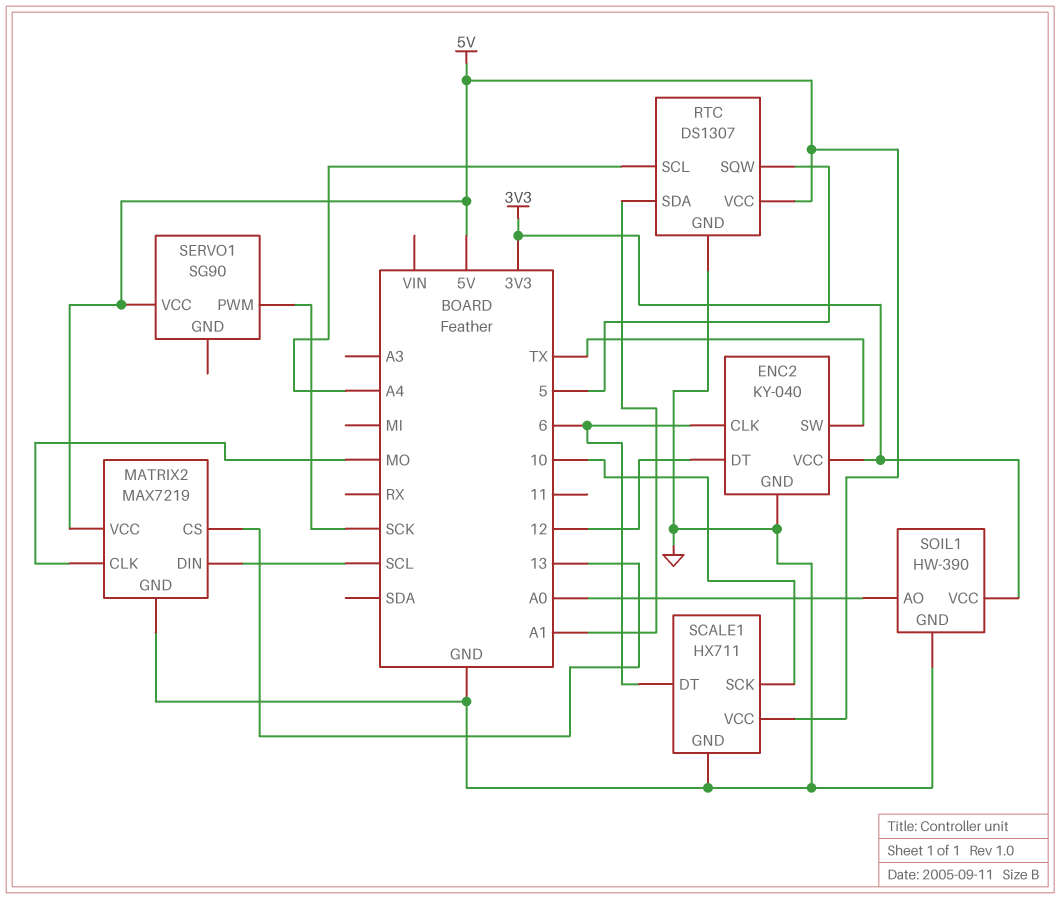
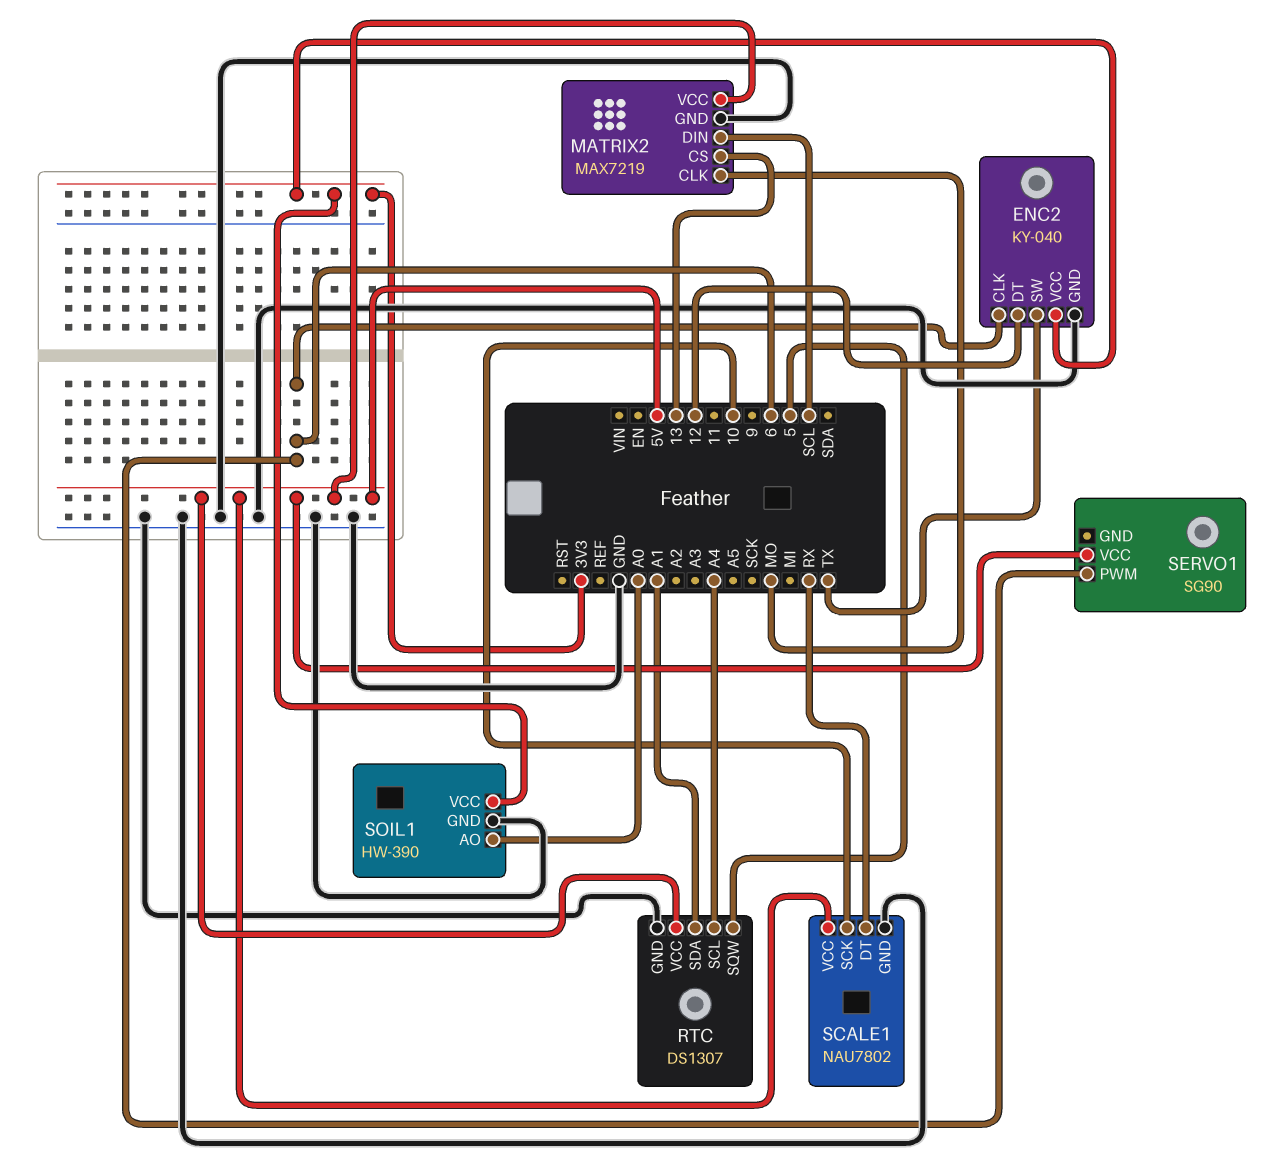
SCALE1: HX711 -> NAU7802
SCALE1 pin DT: 6 -> RX
SERVO1 pin PWM: SCK -> 6

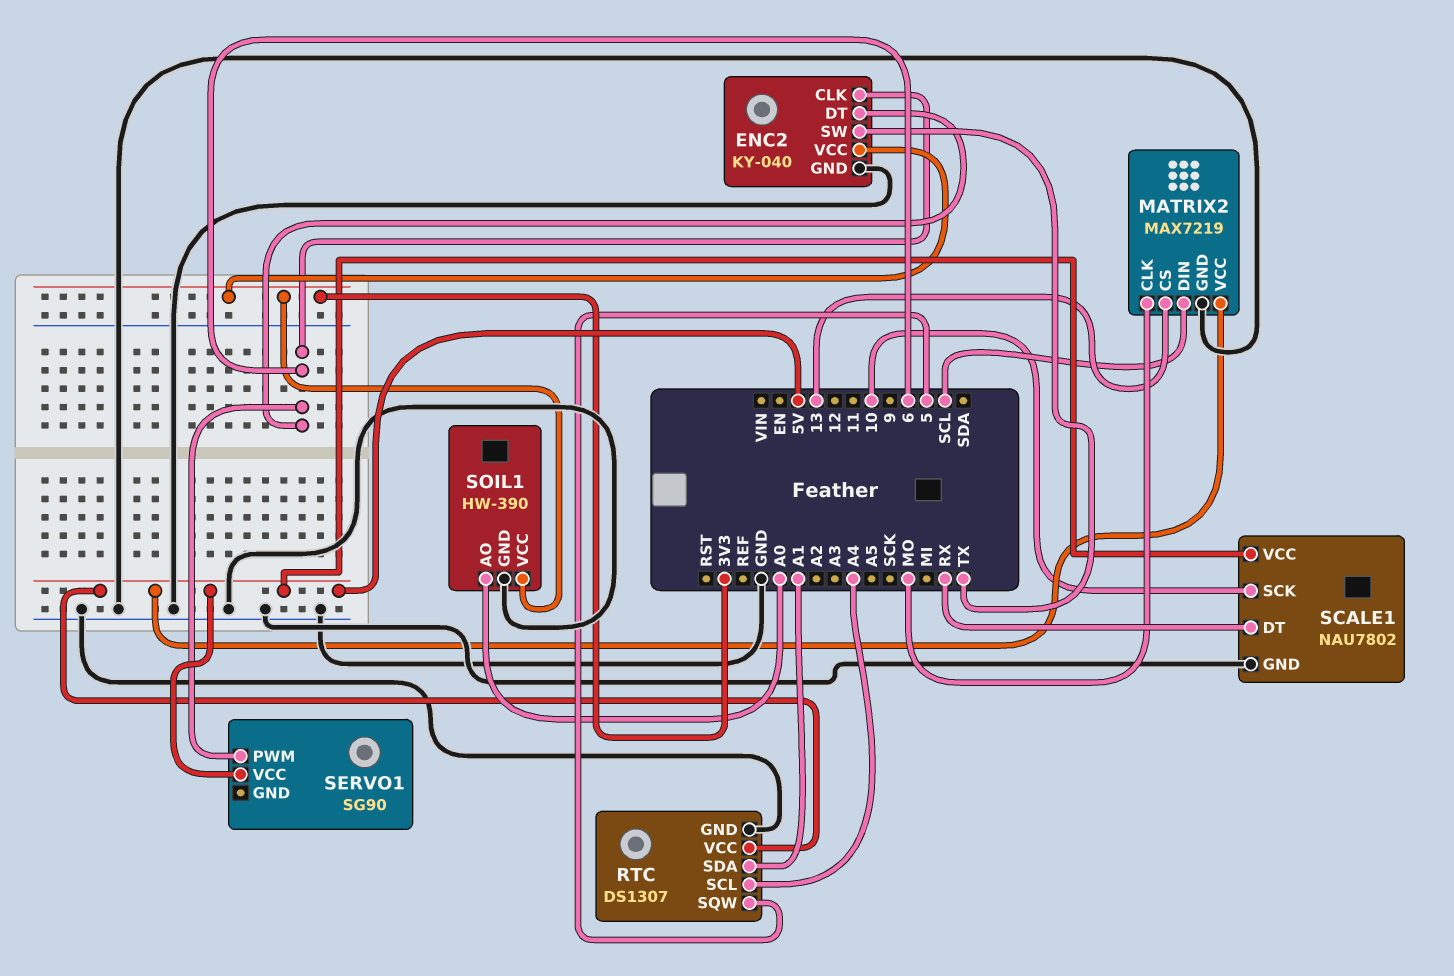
ENC2 pin DT: 12 -> 6

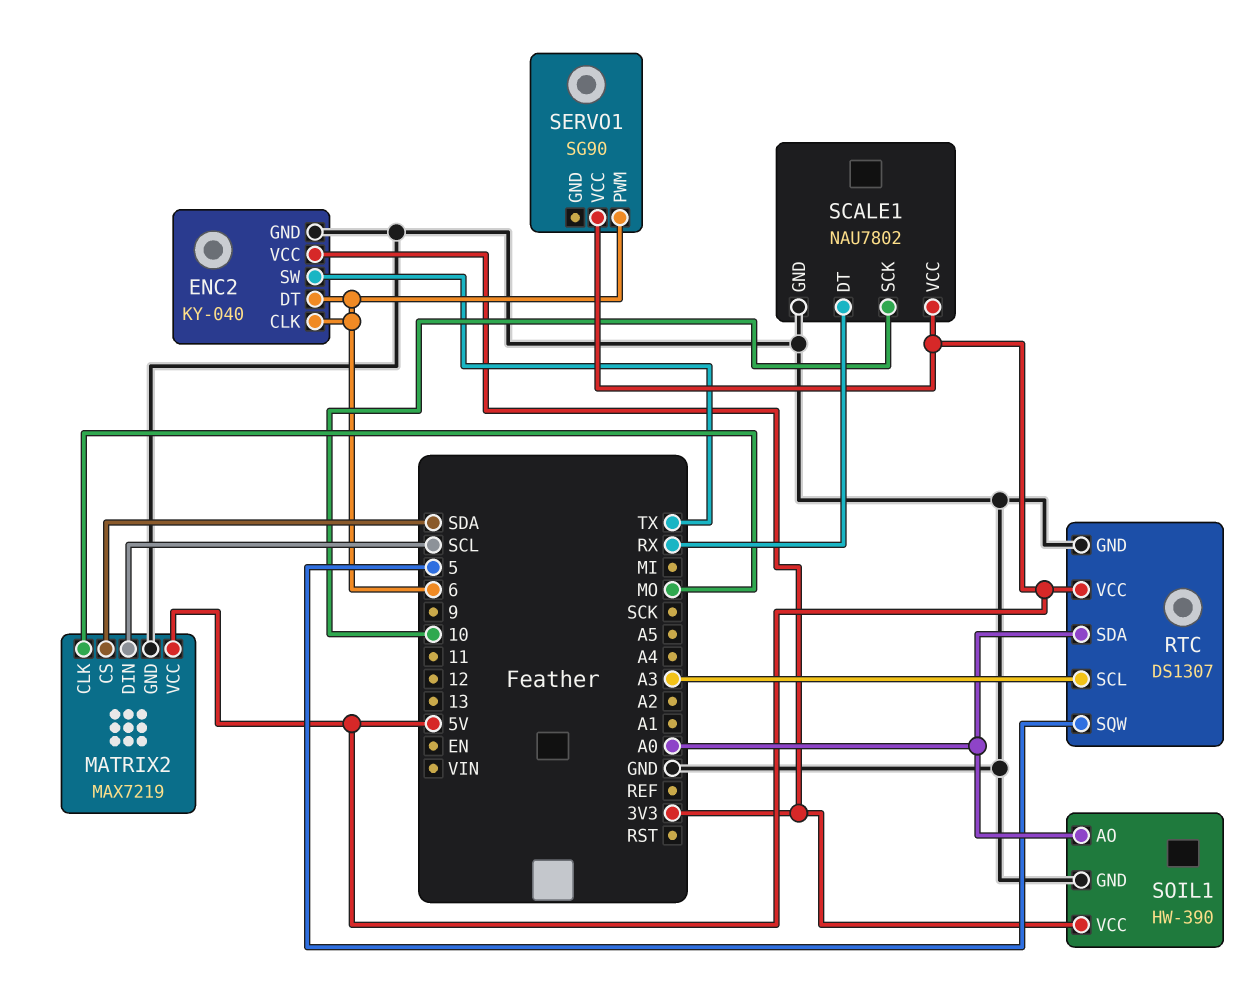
MATRIX2 pin CS: 13 -> SDA
RTC pin SCL: A4 -> A3
RTC pin SDA: A1 -> A0

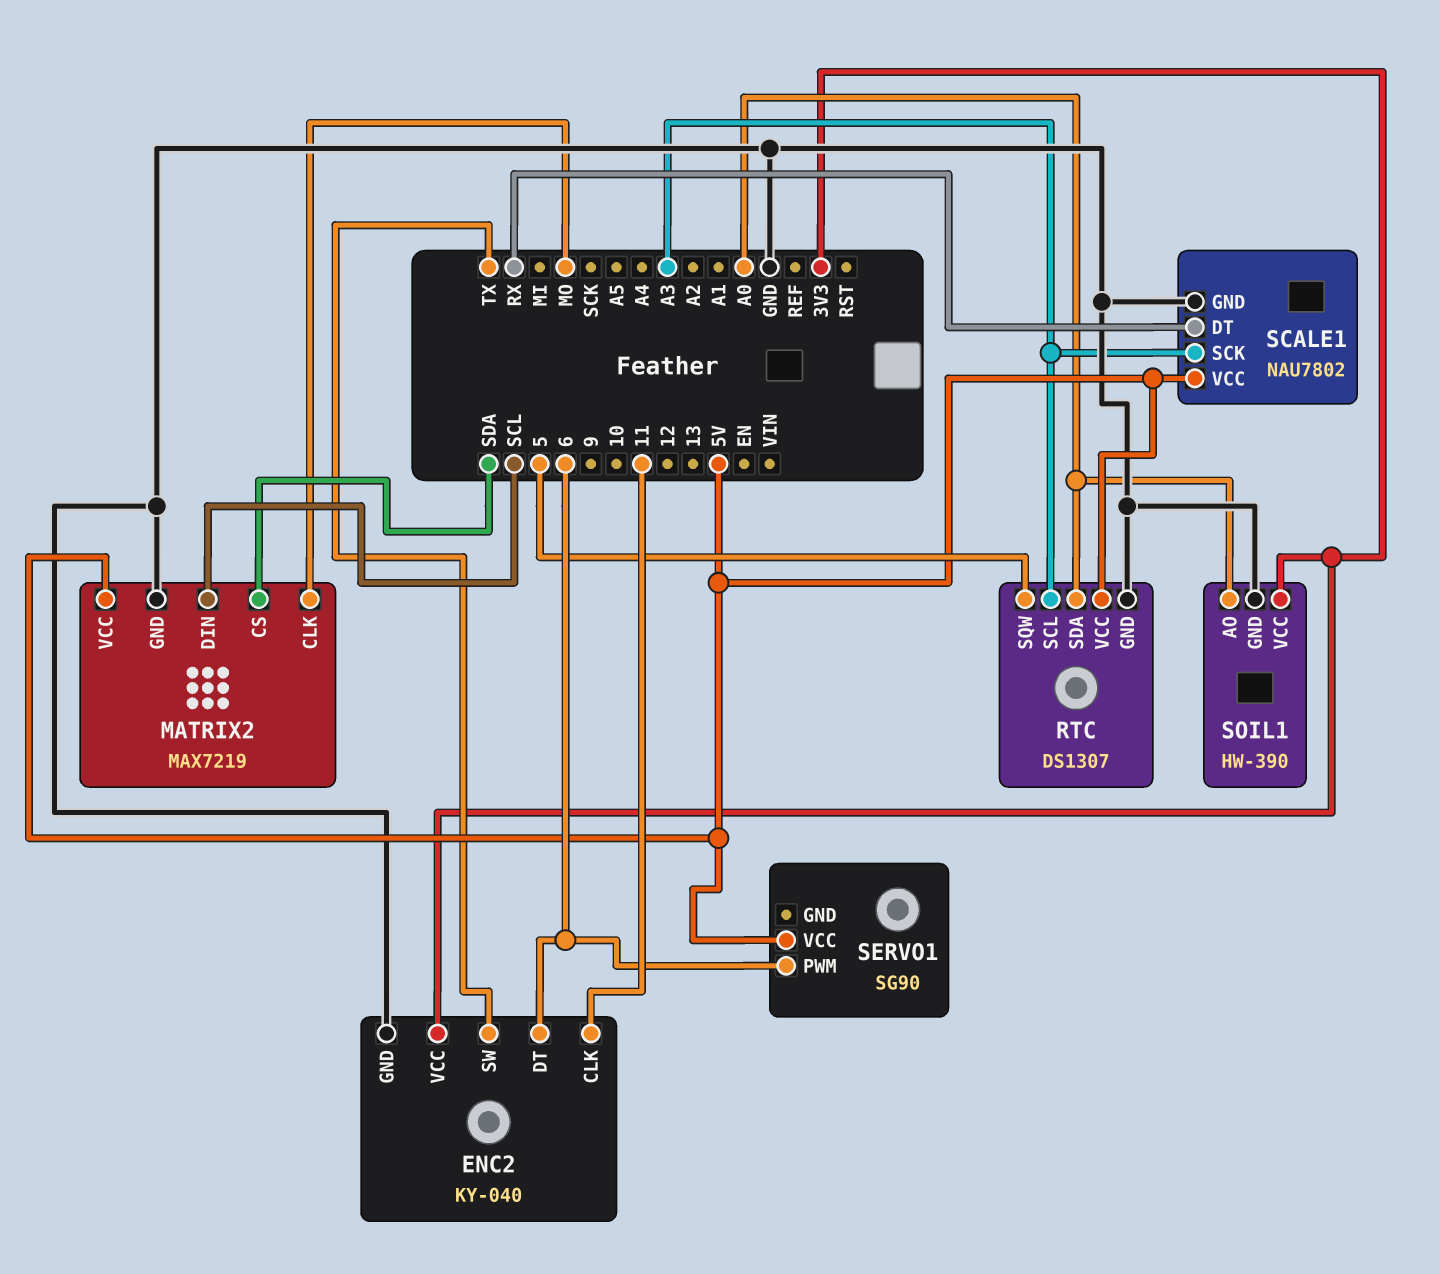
ENC2 pin CLK: 6 -> 11
SCALE1 pin SCK: 10 -> A3

